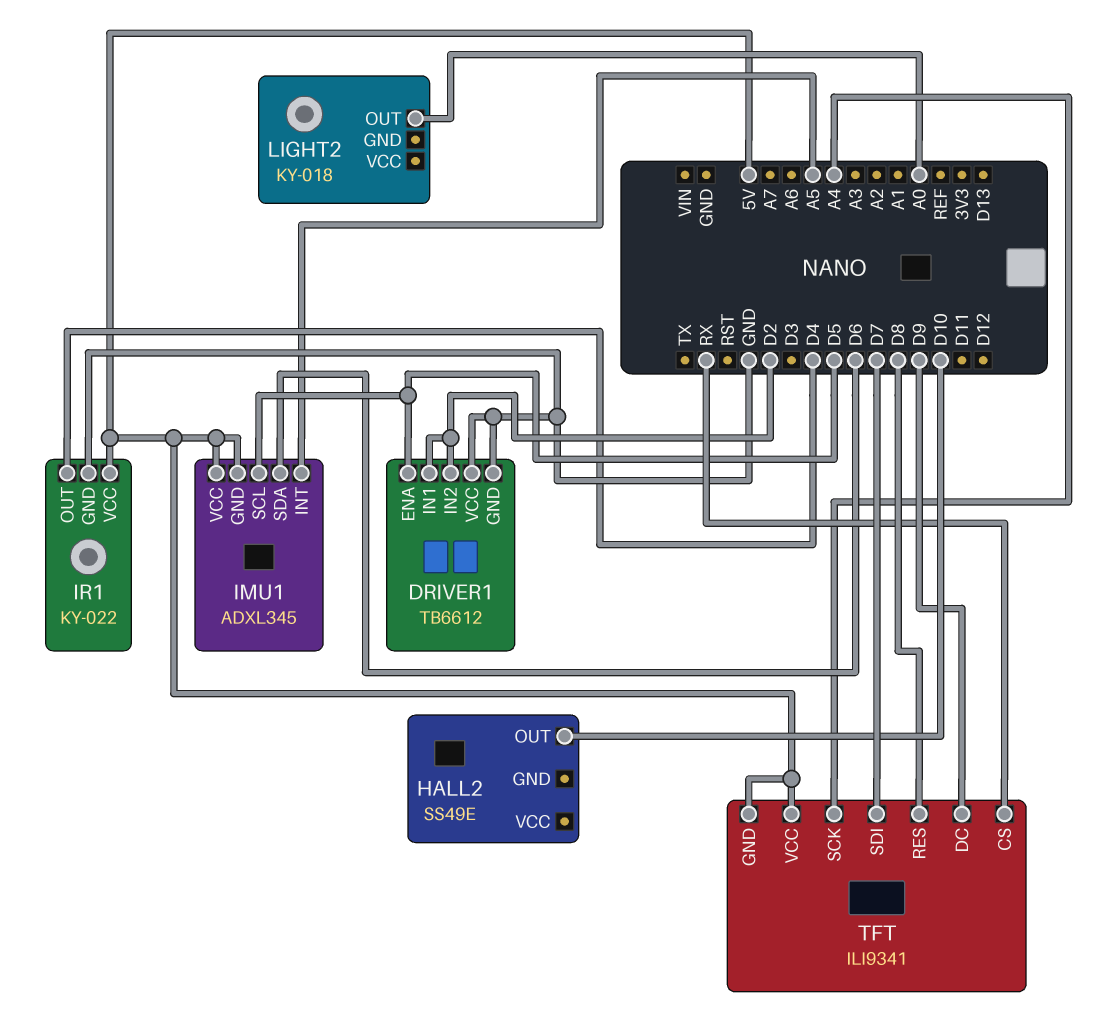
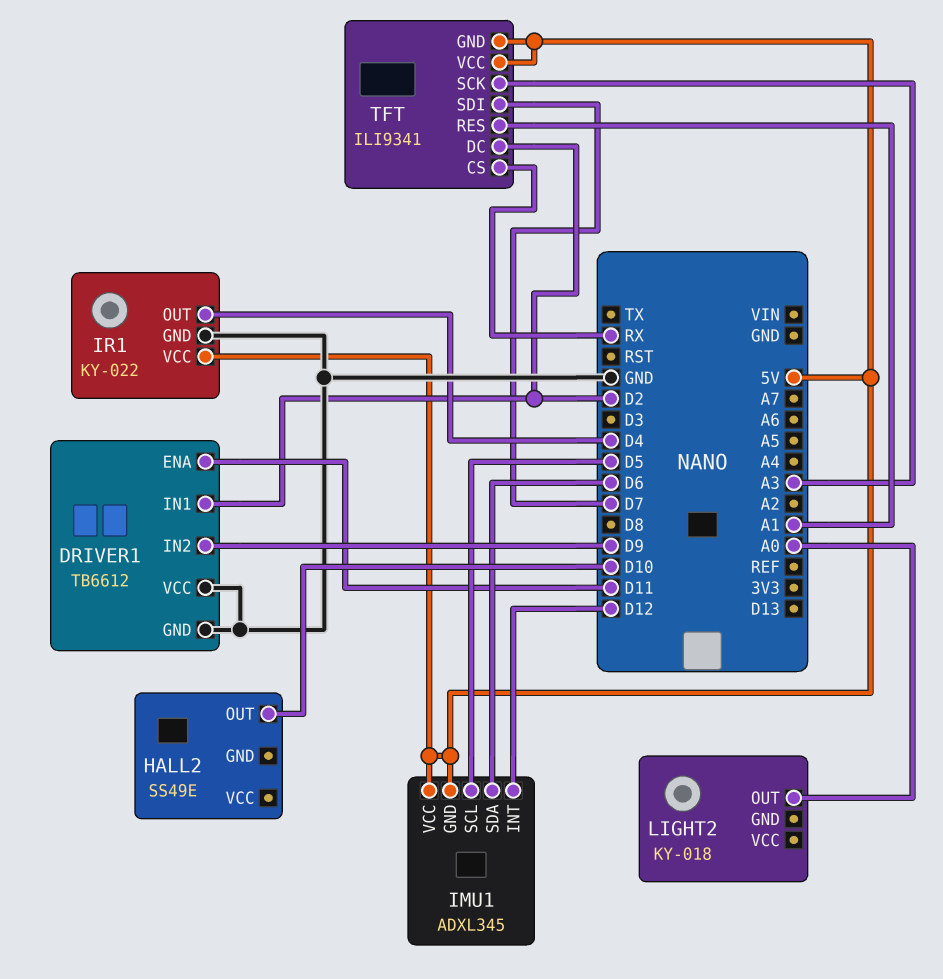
DRIVER1 pin ENA: D5 -> D11
DRIVER1 pin IN2: D2 -> D9
IMU1 pin INT: A5 -> D12
TFT pin DC: D9 -> D2
TFT pin RES: D8 -> A1
TFT pin SCK: A4 -> A3

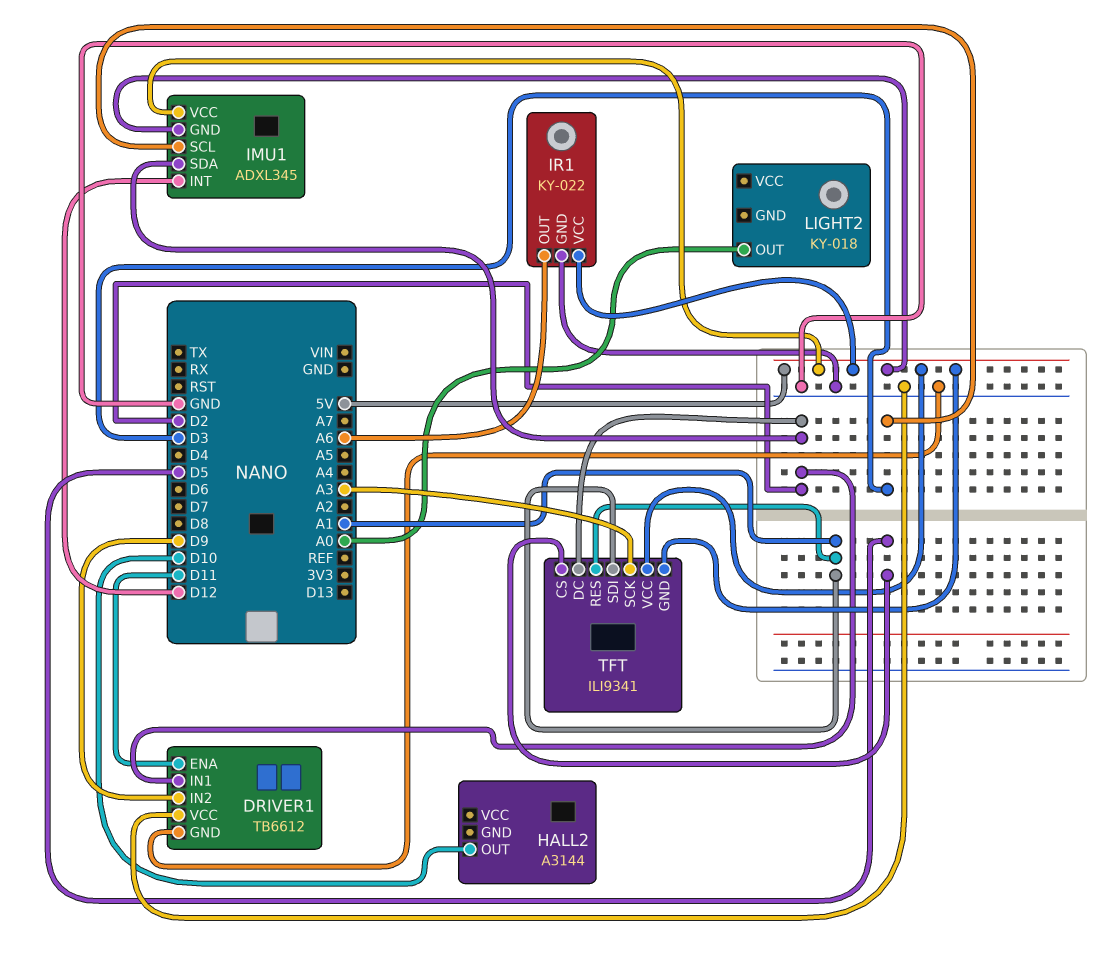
HALL2: SS49E -> A3144
IMU1 pin SCL: D5 -> D3
IMU1 pin SDA: D6 -> D2
IR1 pin OUT: D4 -> A6
TFT pin CS: RX -> D5
TFT pin SDI: D7 -> A1

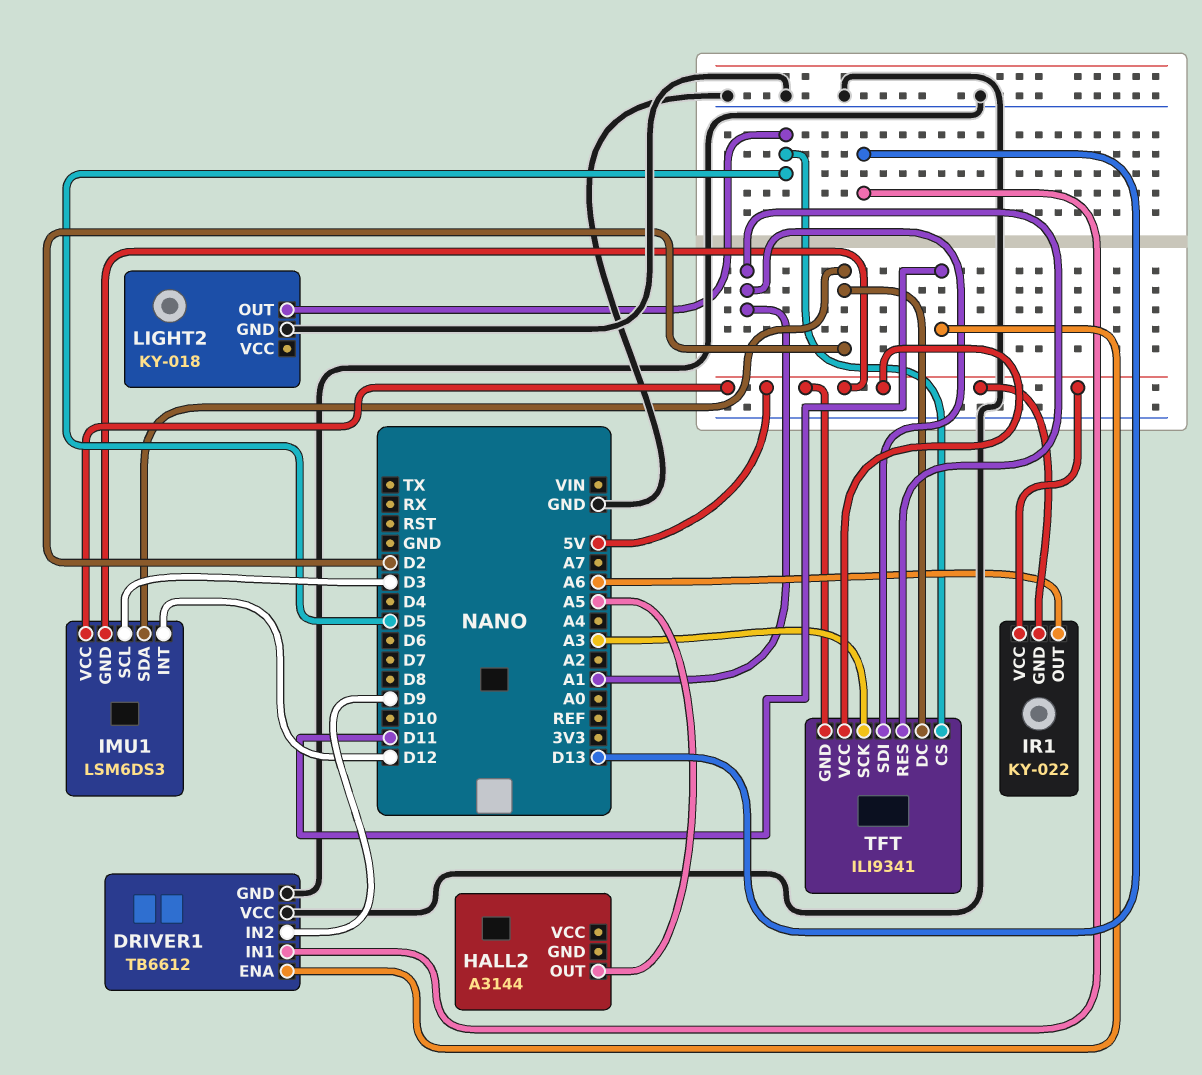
DRIVER1 pin IN1: D2 -> D13
HALL2 pin OUT: D10 -> A5
IMU1: ADXL345 -> LSM6DS3
IR1 pin GND: GND -> 5V
LIGHT2 pin GND: none -> GND
LIGHT2 pin OUT: A0 -> D5

